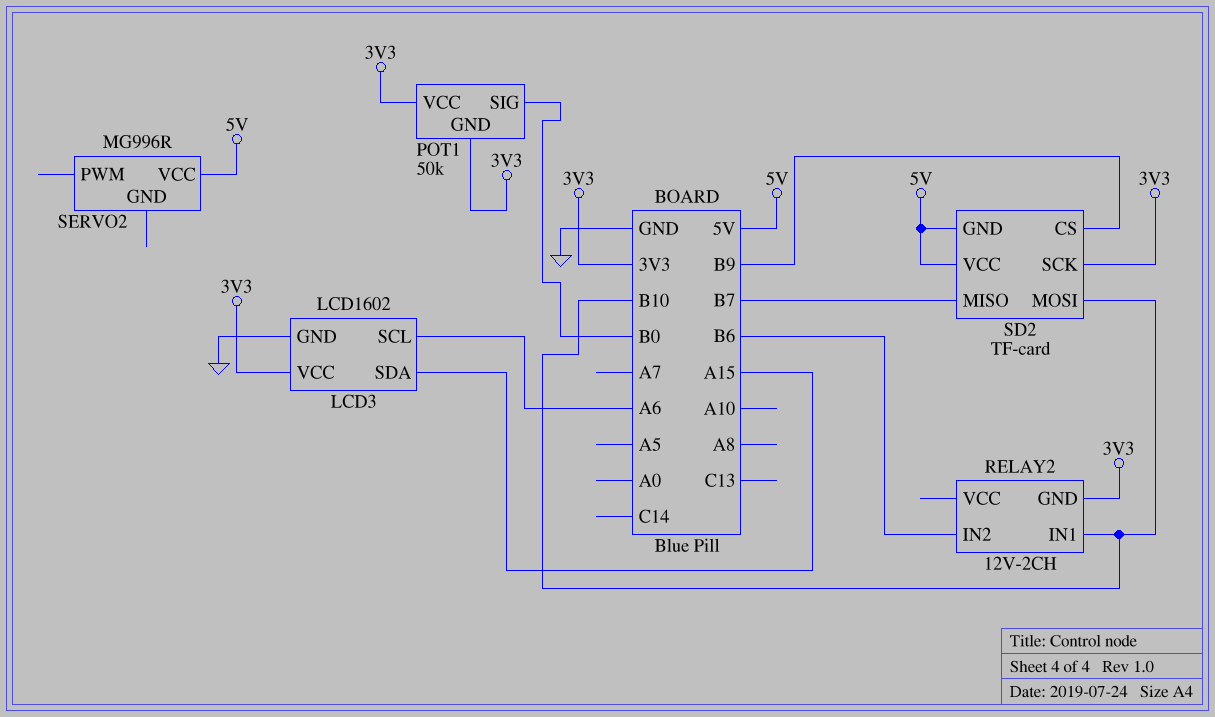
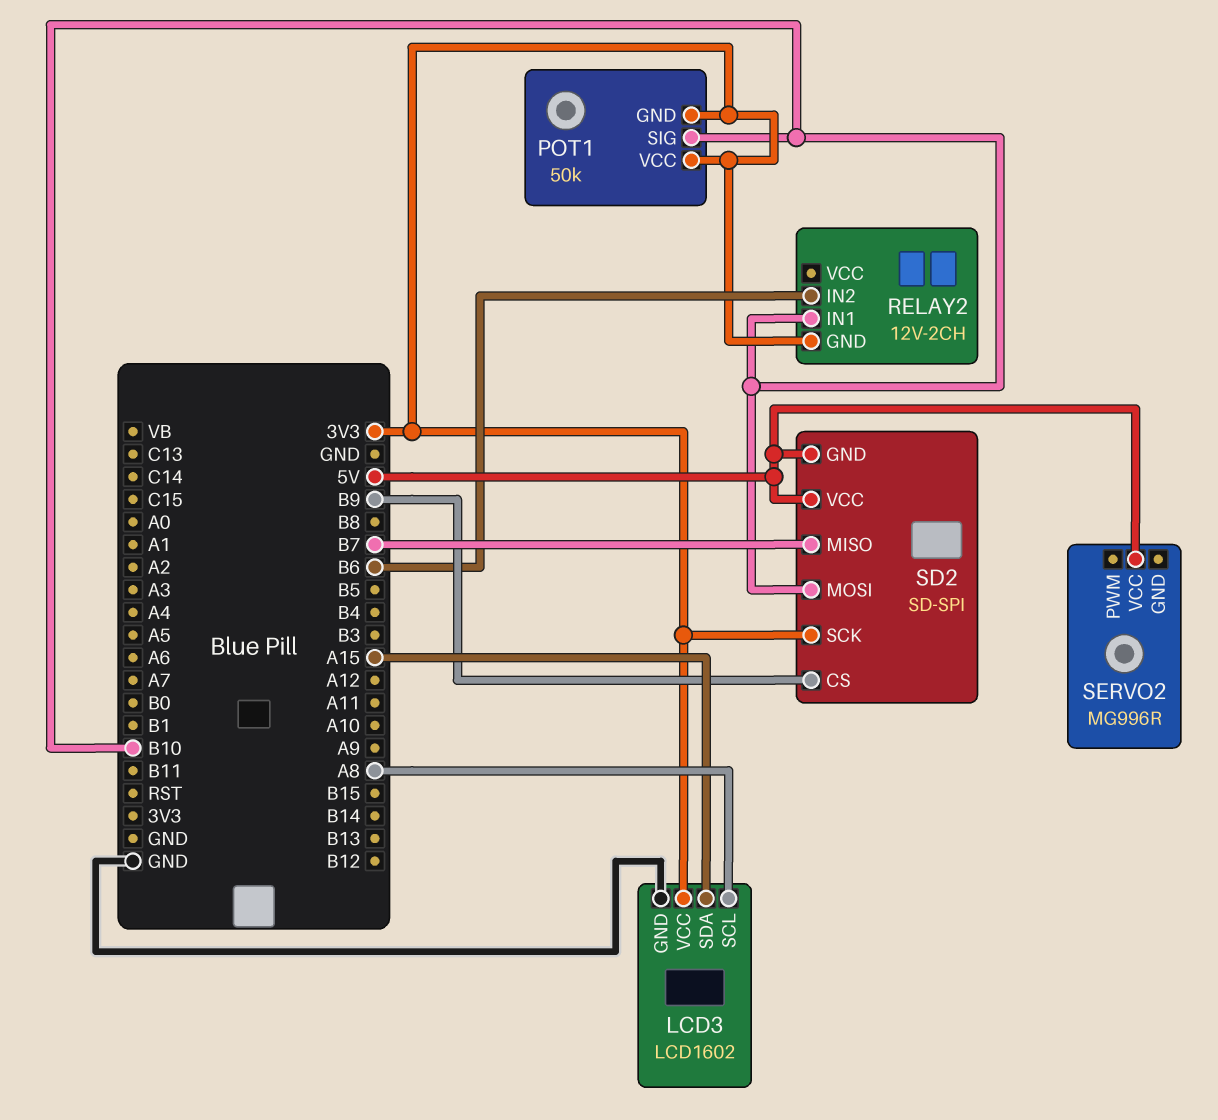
LCD3 pin SCL: A6 -> A8
POT1 pin SIG: B0 -> B10
SD2: TF-card -> SD-SPI

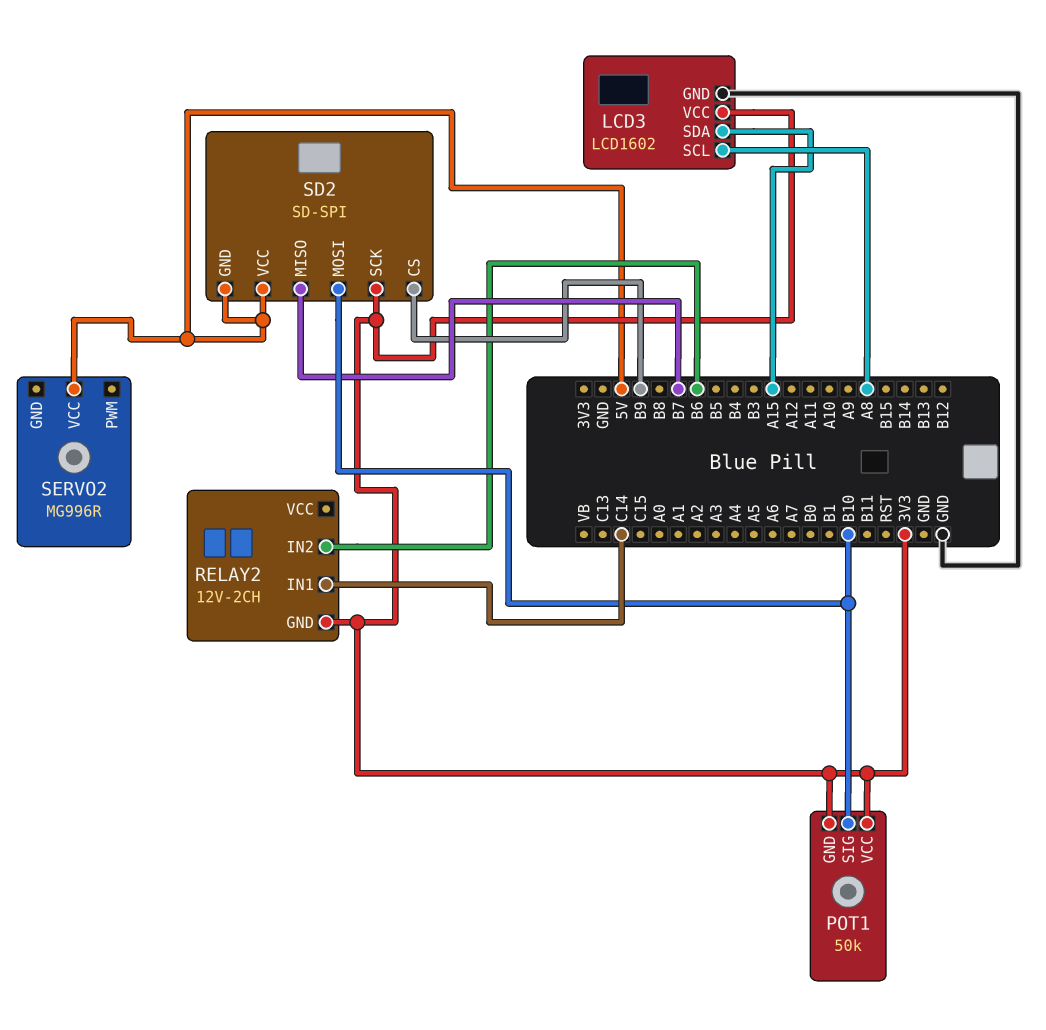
RELAY2 pin IN1: B10 -> C14

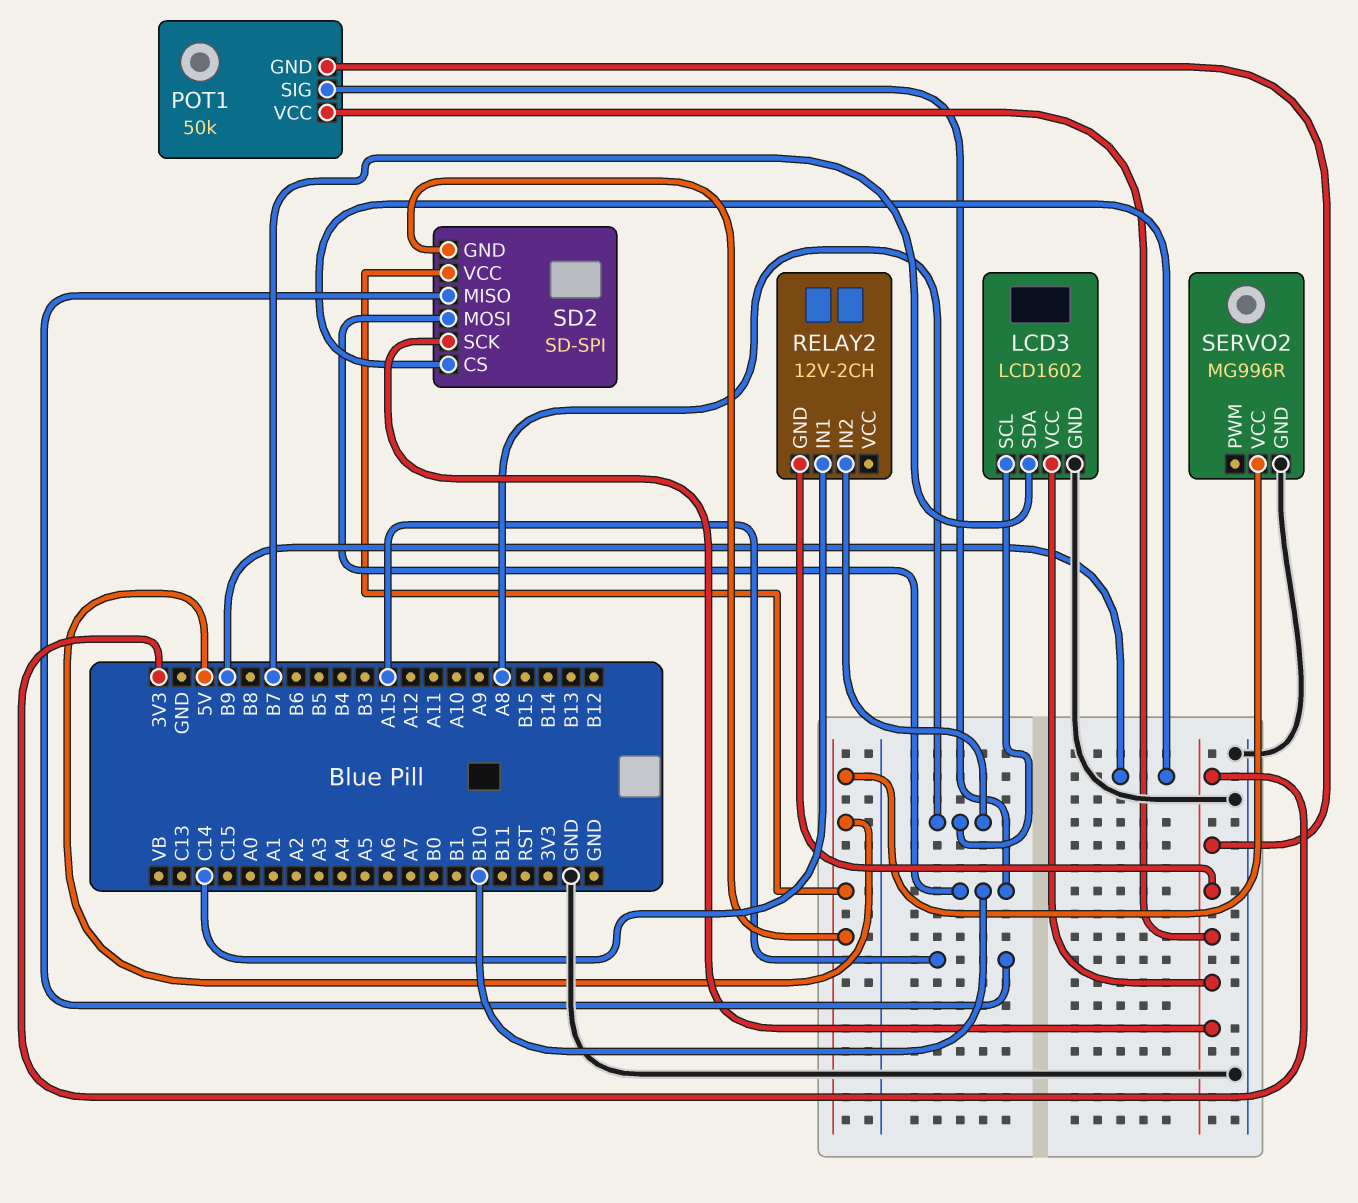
LCD3 pin SDA: A15 -> B7
RELAY2 pin IN2: B6 -> A8
SD2 pin MISO: B7 -> A15
SERVO2 pin GND: none -> GND

